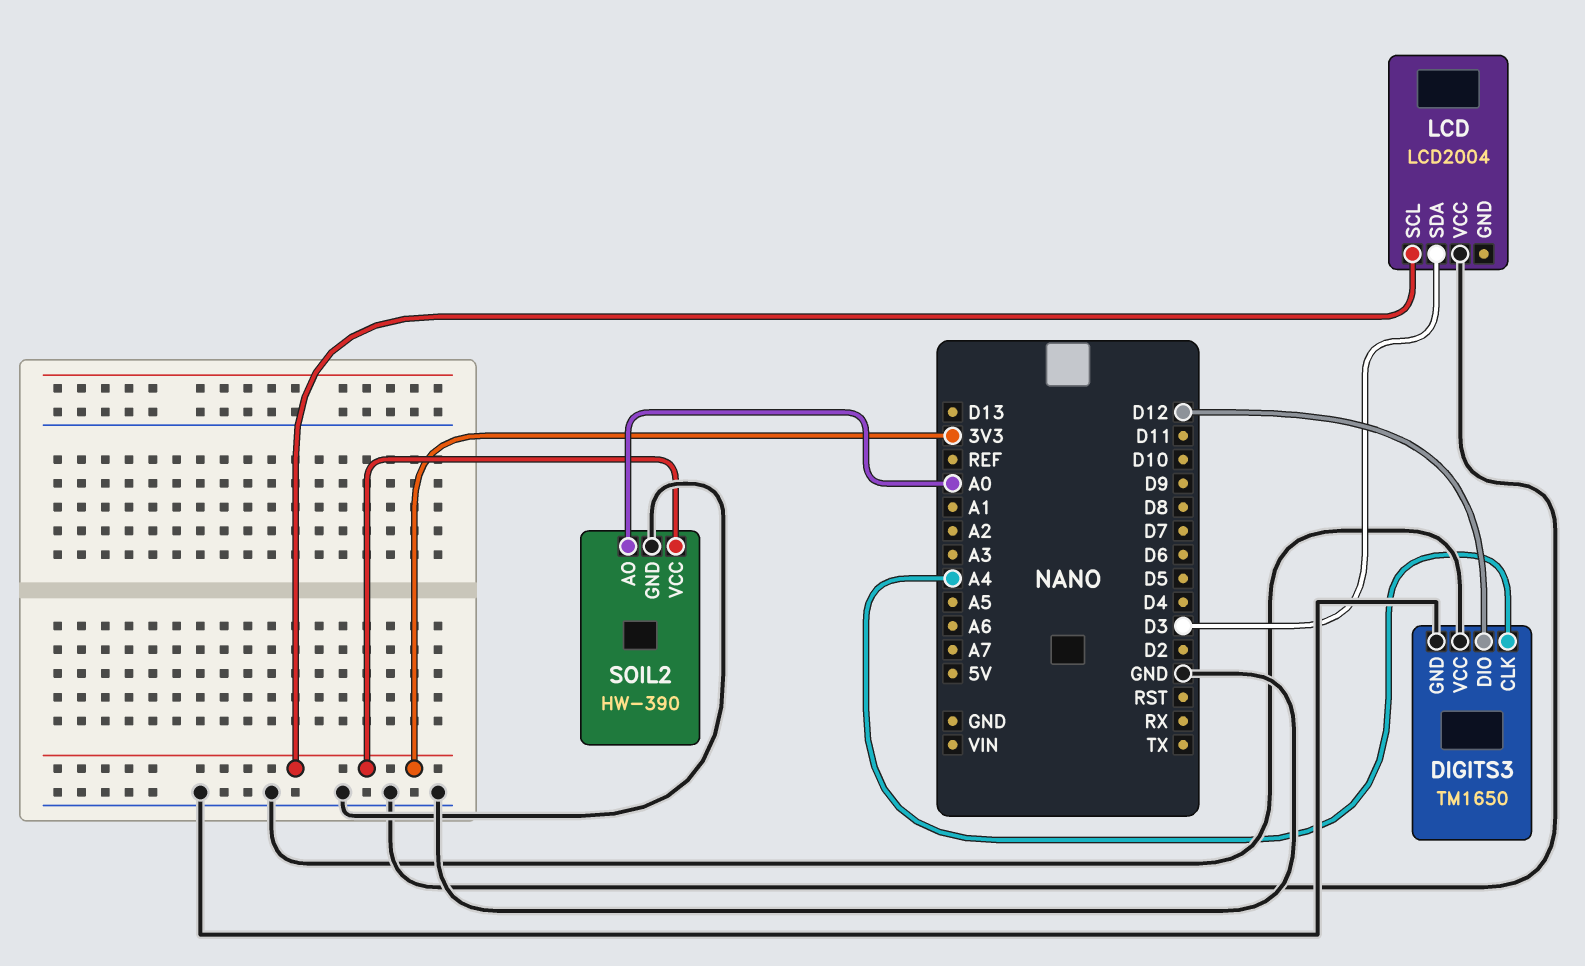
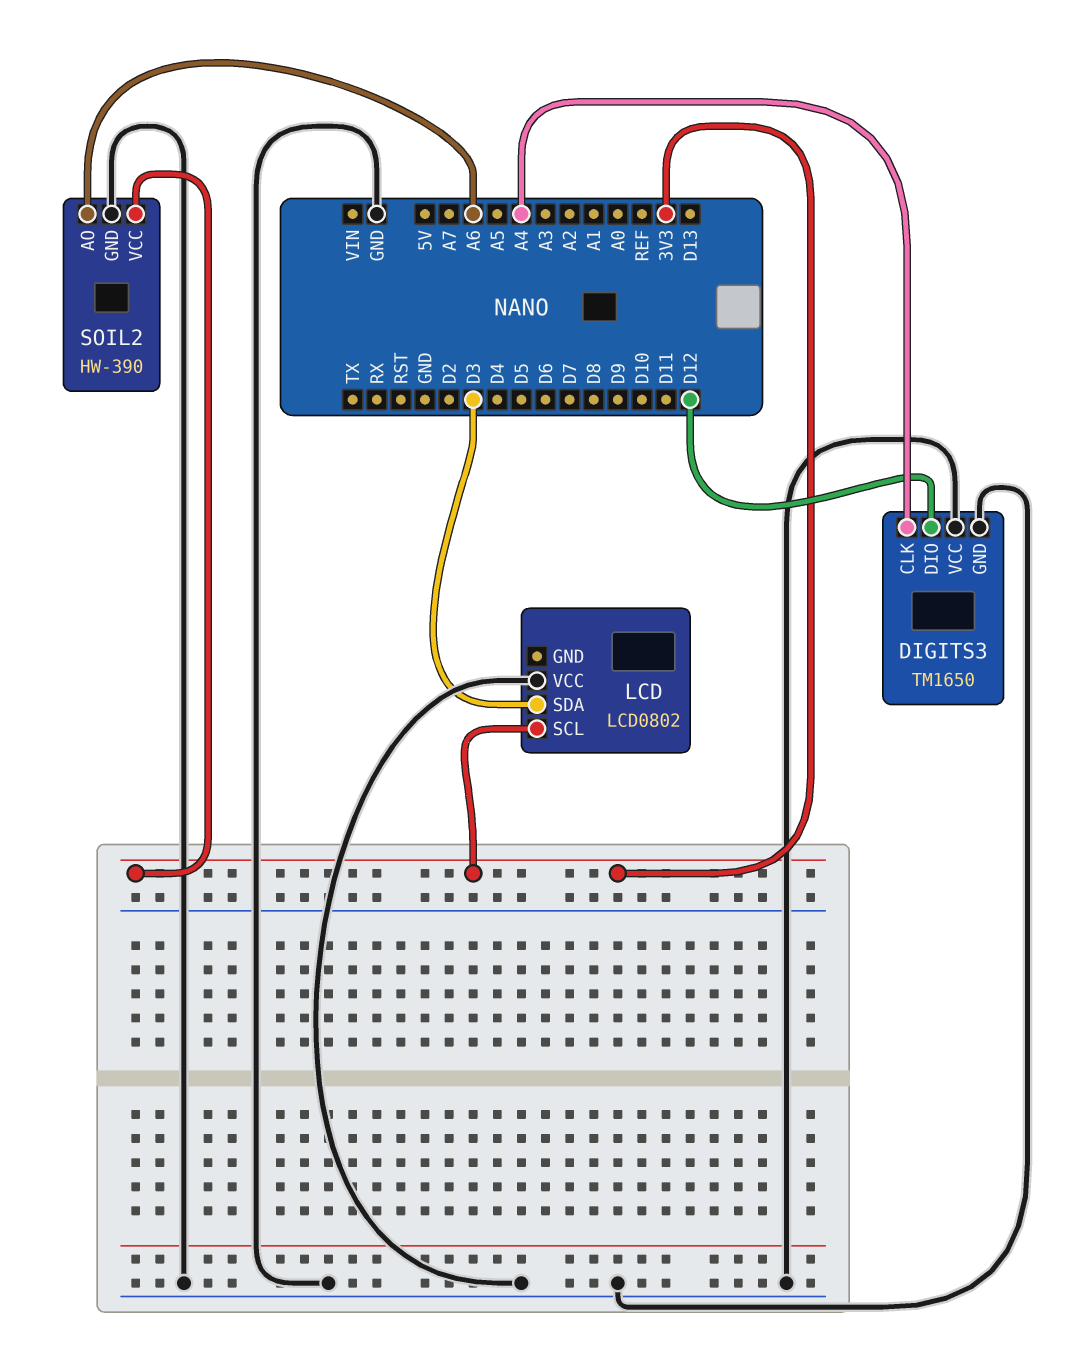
LCD: LCD2004 -> LCD0802
SOIL2 pin AO: A0 -> A6

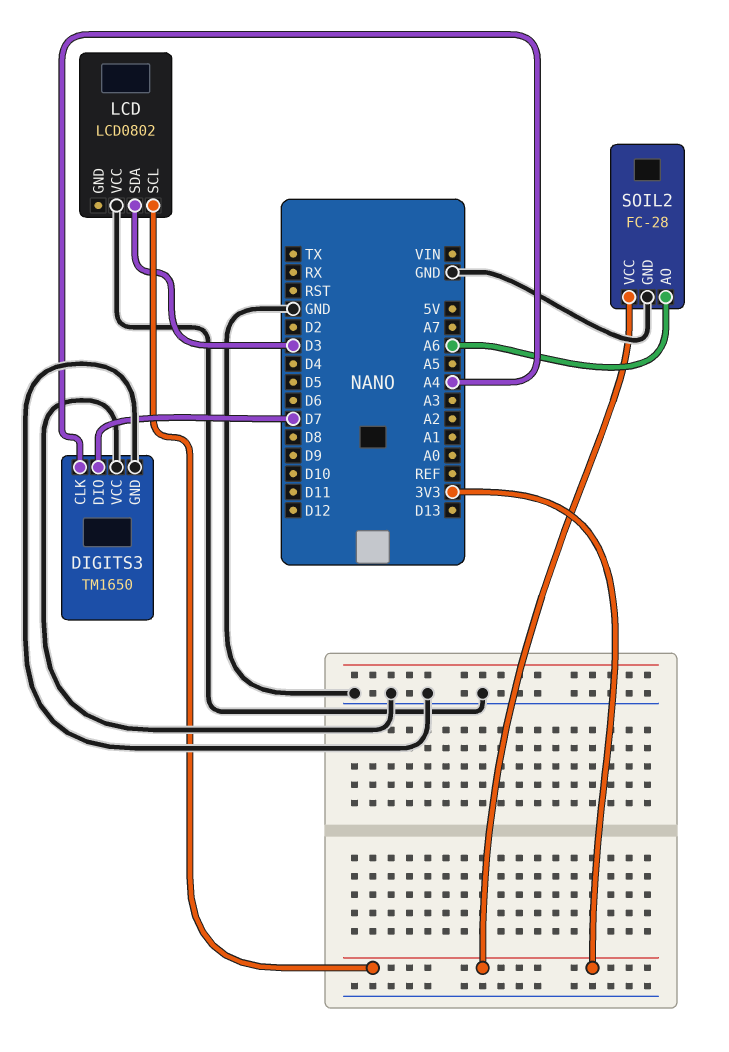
DIGITS3 pin DIO: D12 -> D7
SOIL2: HW-390 -> FC-28

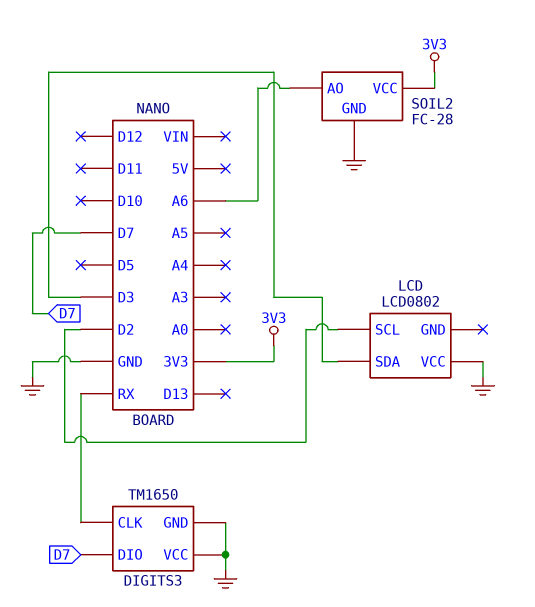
DIGITS3 pin CLK: A4 -> RX
LCD pin SCL: 3V3 -> D2

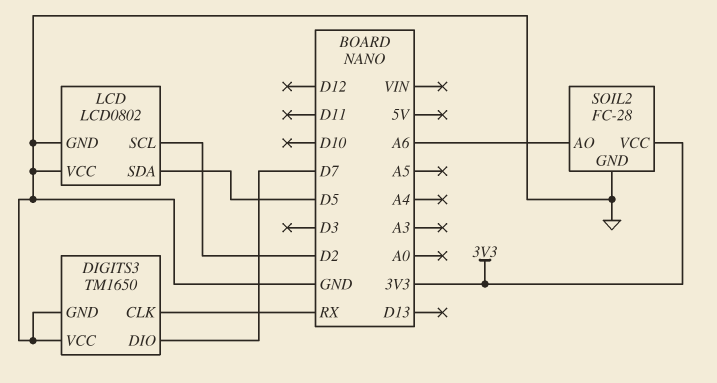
LCD pin GND: none -> GND
LCD pin SDA: D3 -> D5

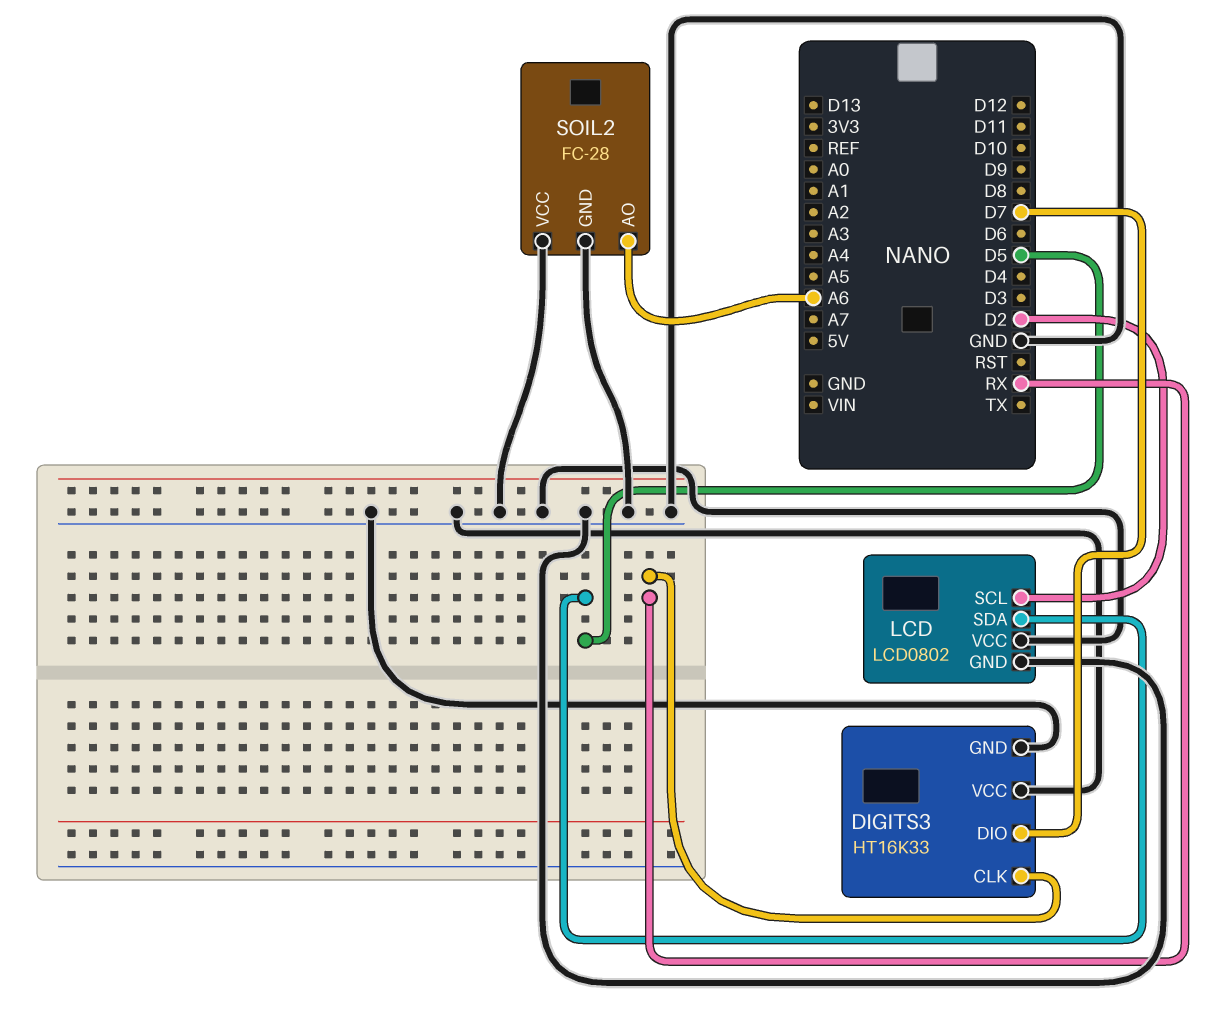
DIGITS3: TM1650 -> HT16K33
SOIL2 pin VCC: 3V3 -> GND

